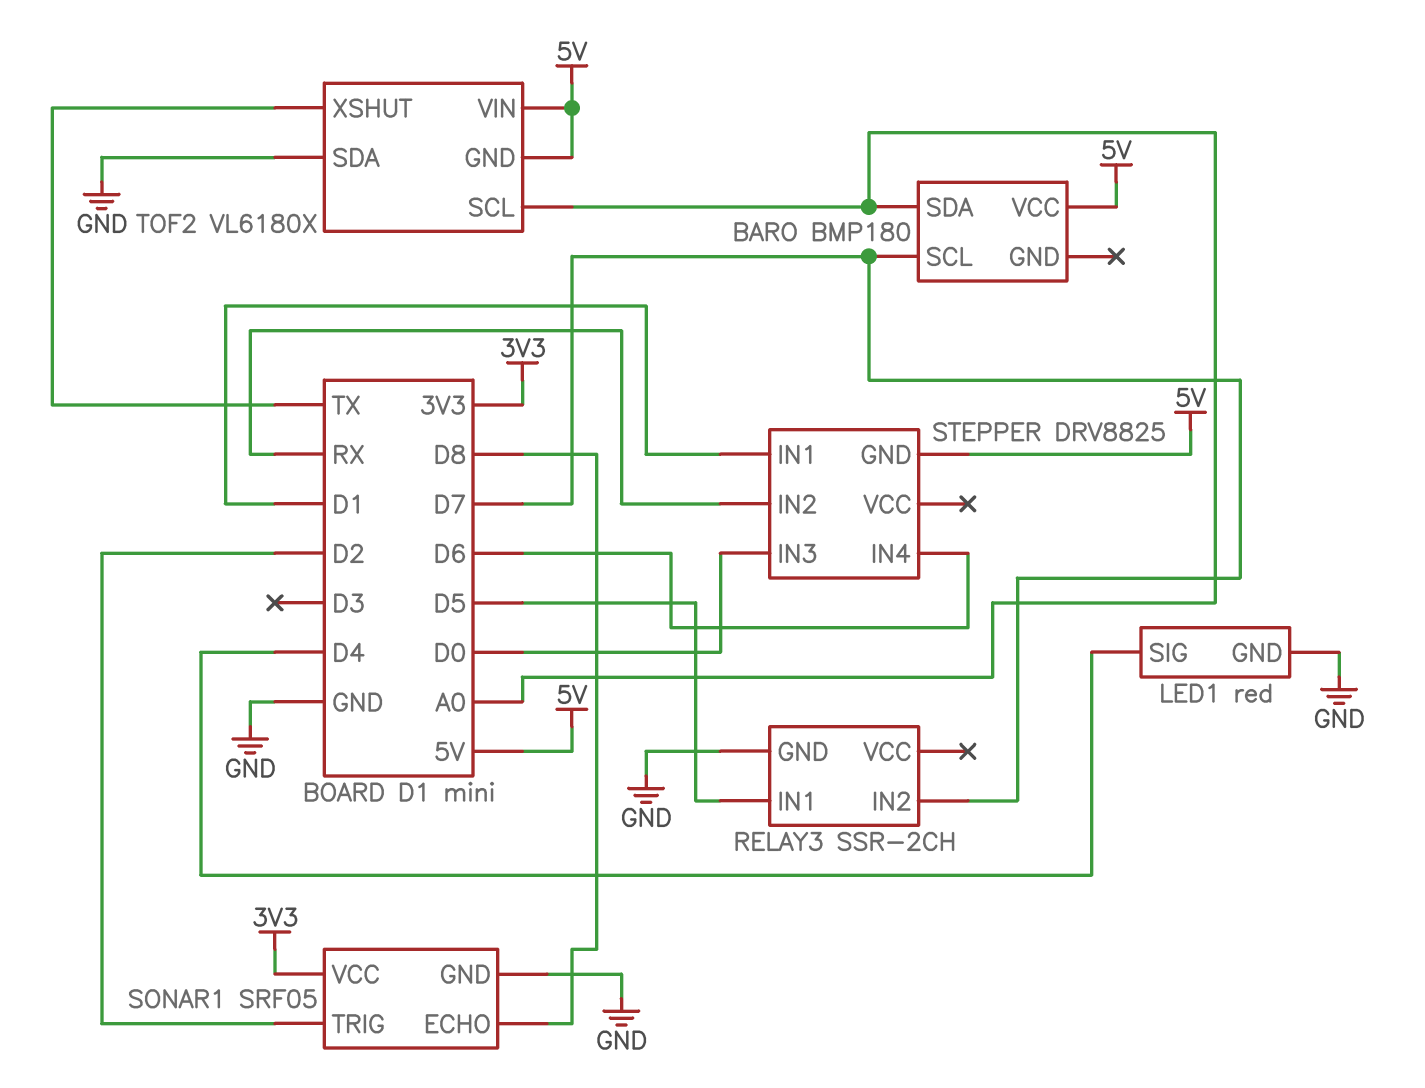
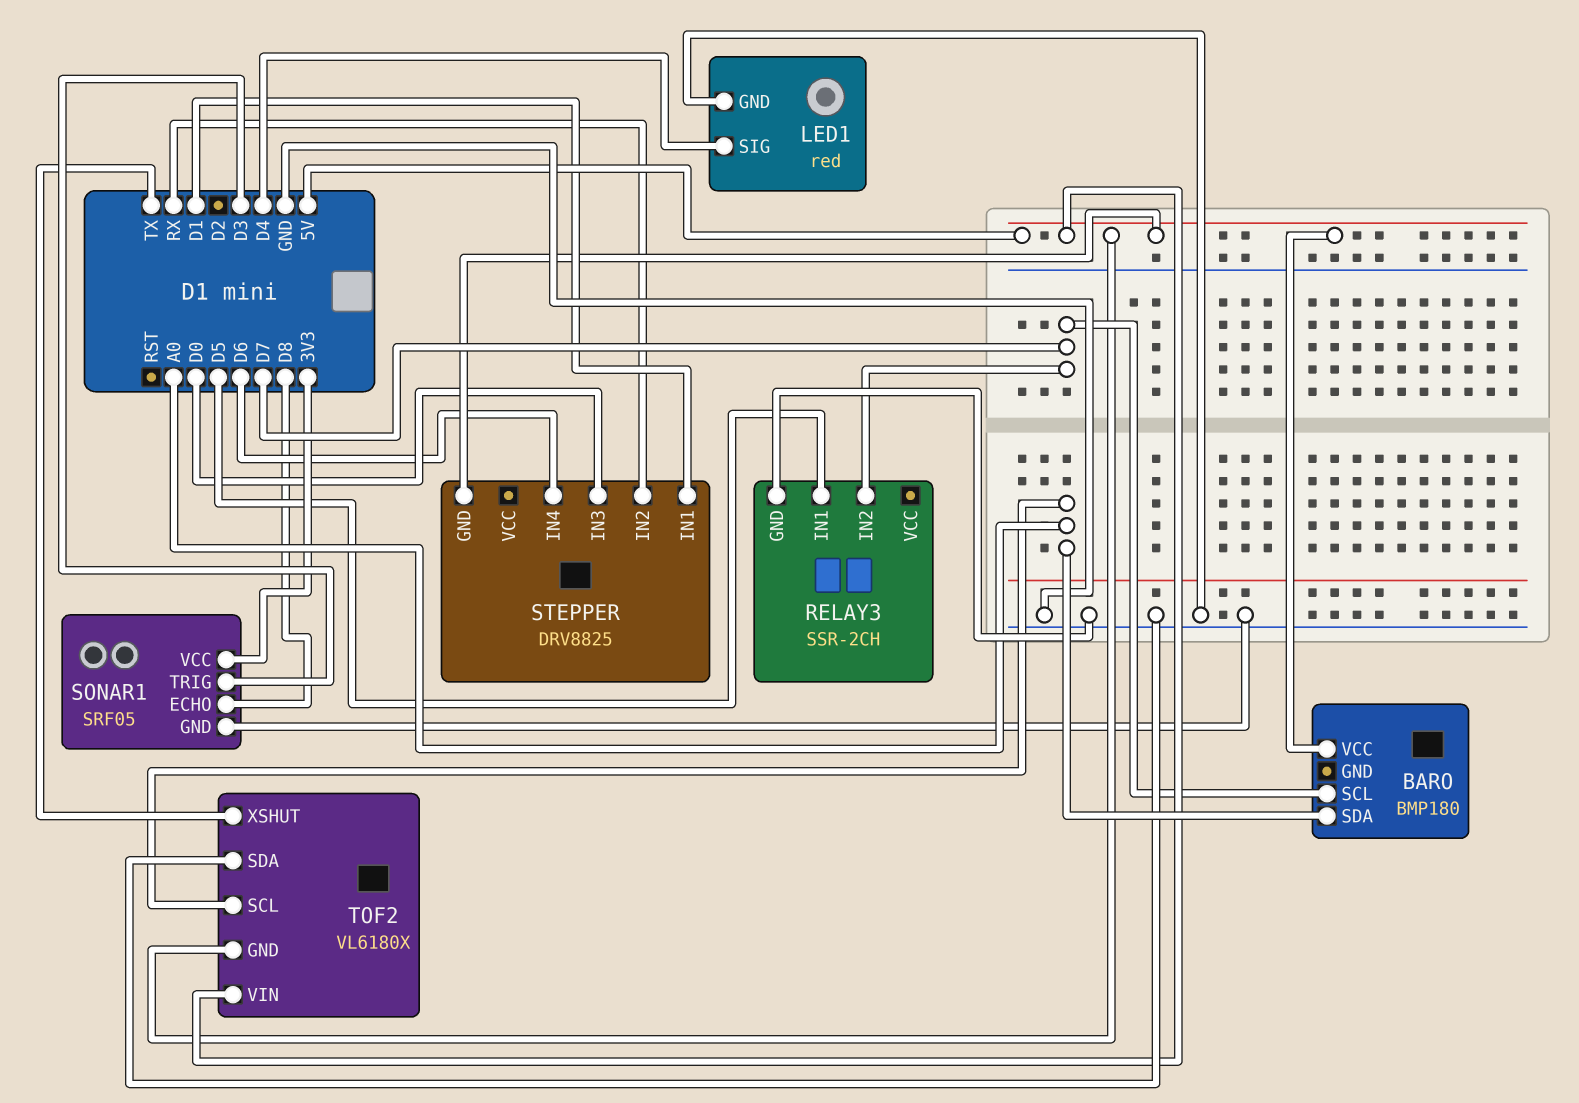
SONAR1 pin TRIG: D2 -> D3

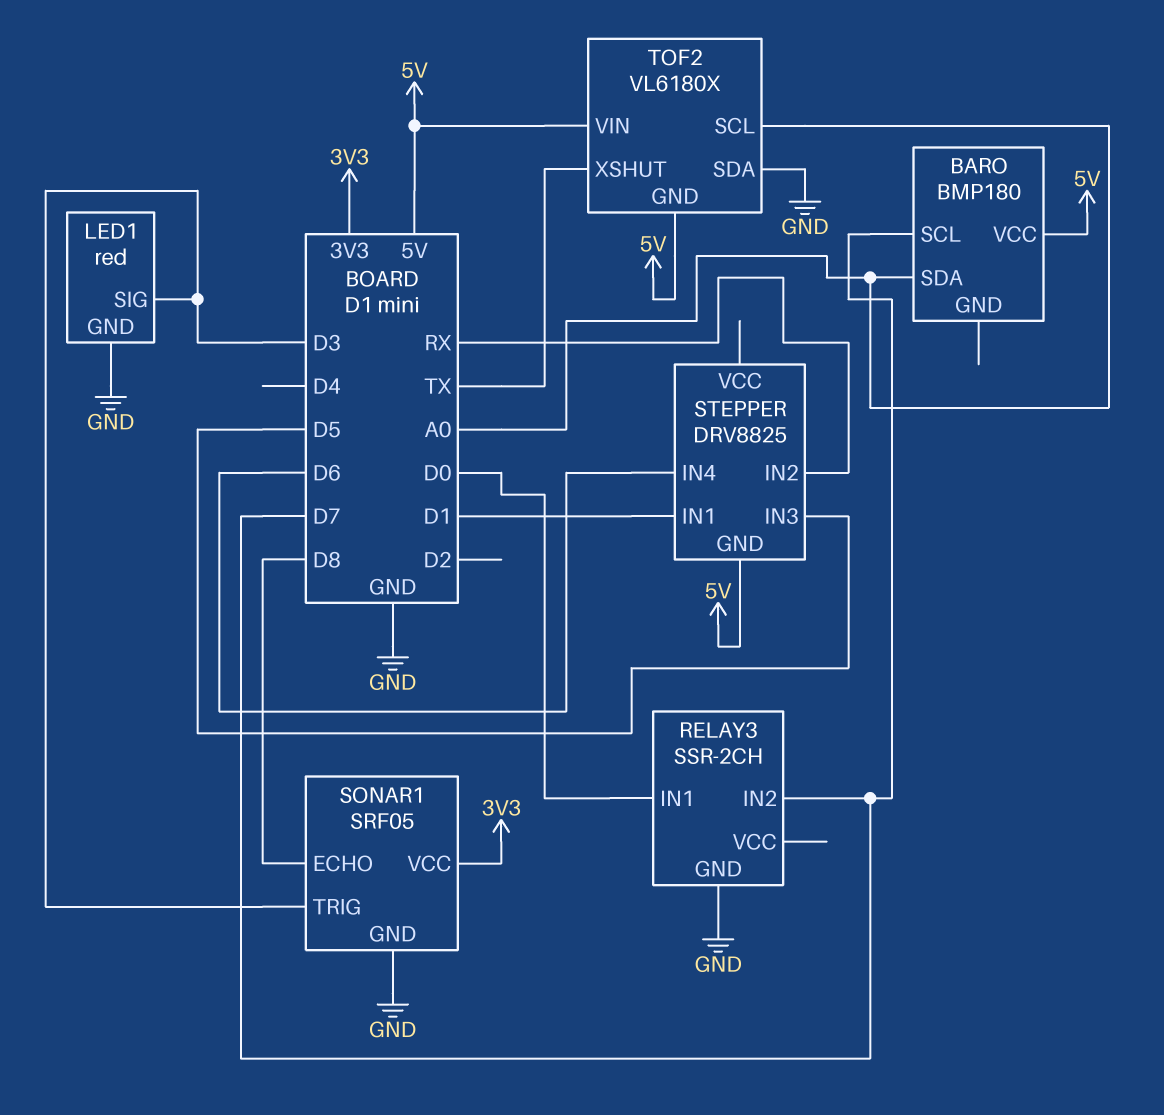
LED1 pin SIG: D4 -> D3
RELAY3 pin IN1: D5 -> D0
STEPPER pin IN3: D0 -> D5

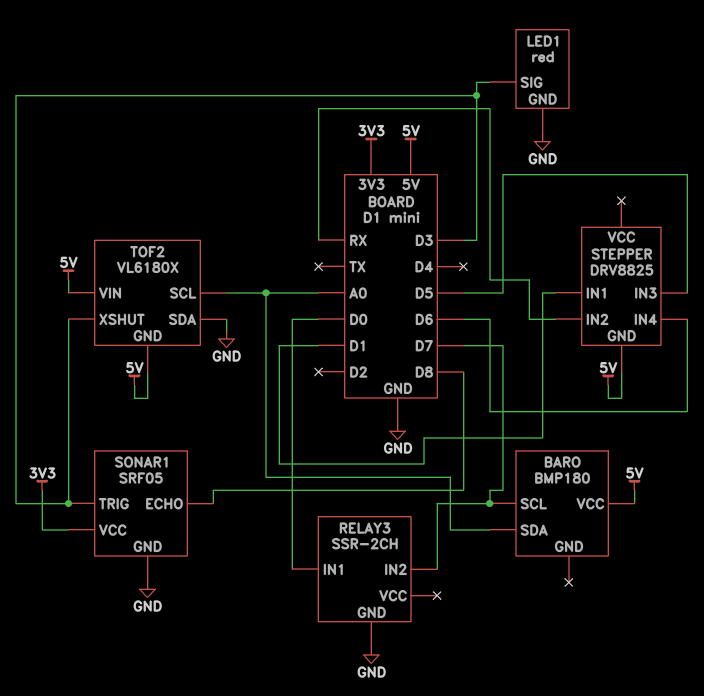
TOF2 pin XSHUT: TX -> D3

